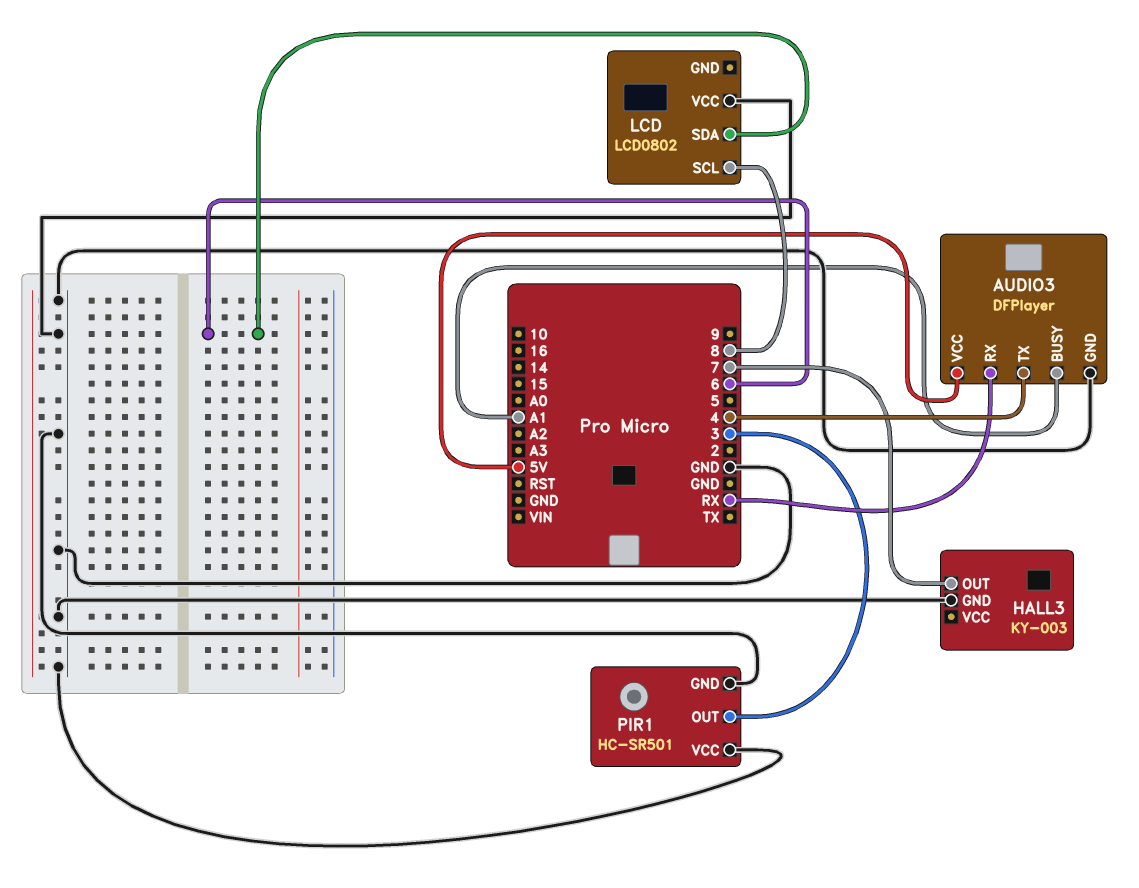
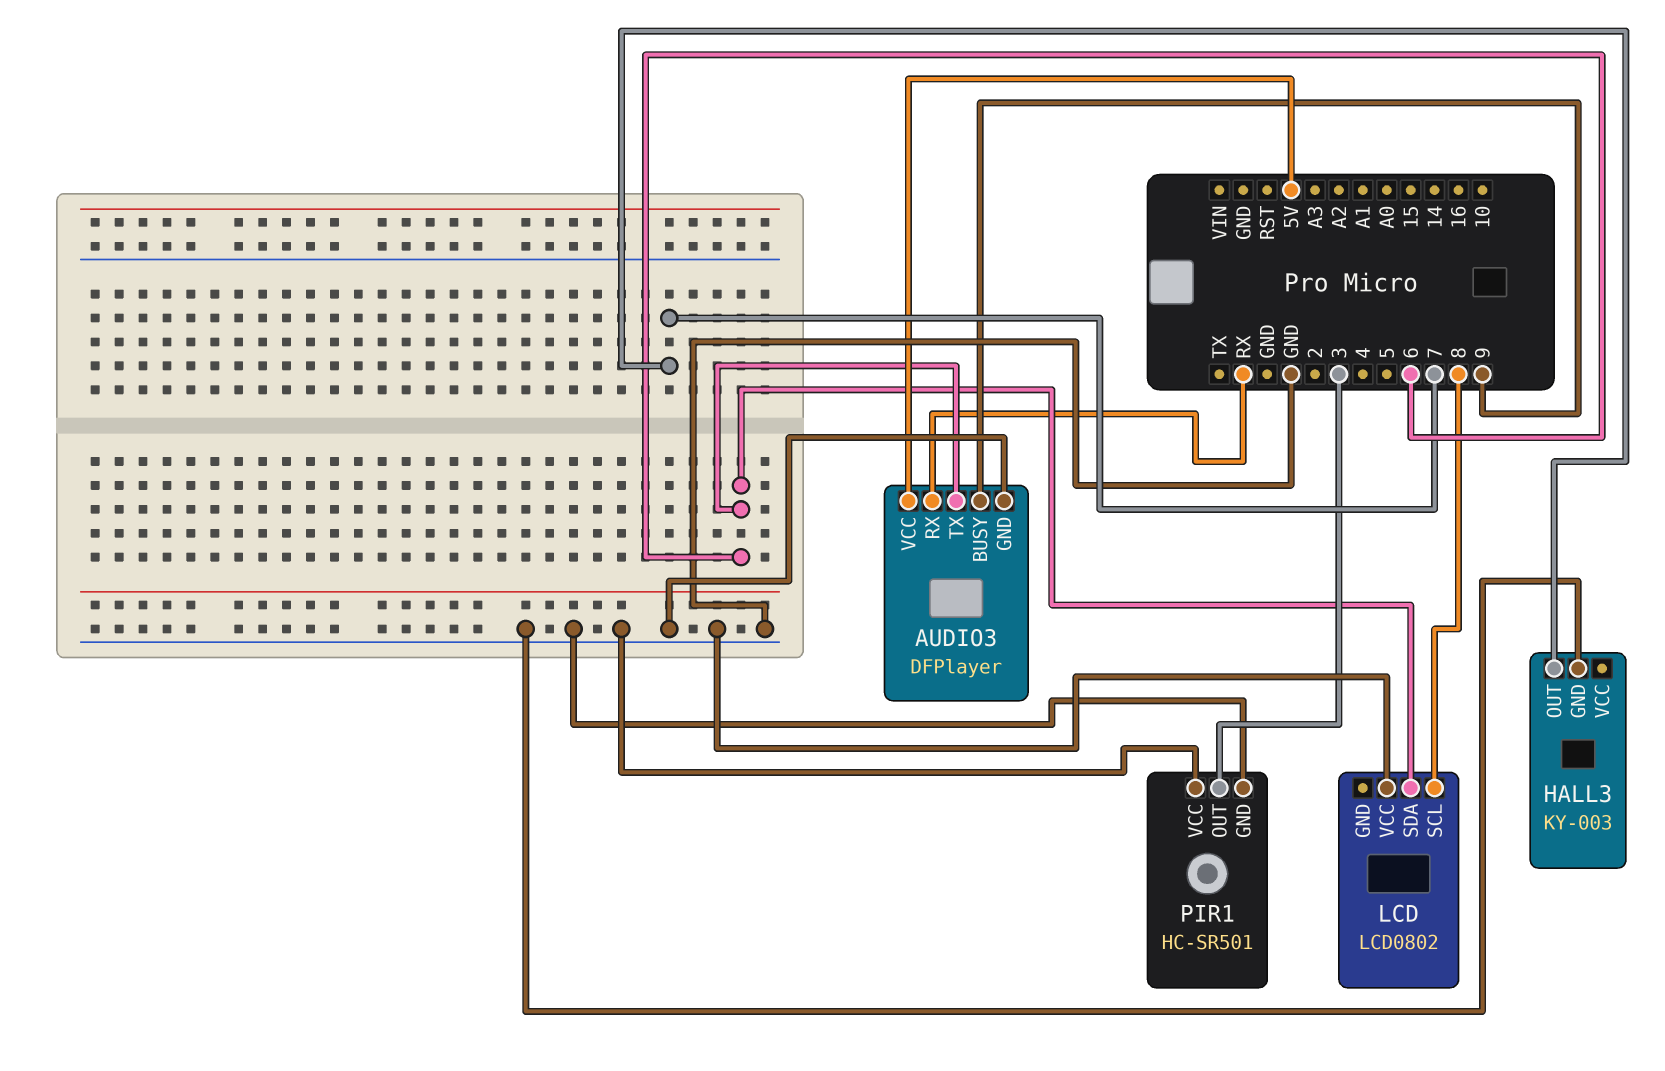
AUDIO3 pin BUSY: A1 -> 9
AUDIO3 pin TX: 4 -> 6

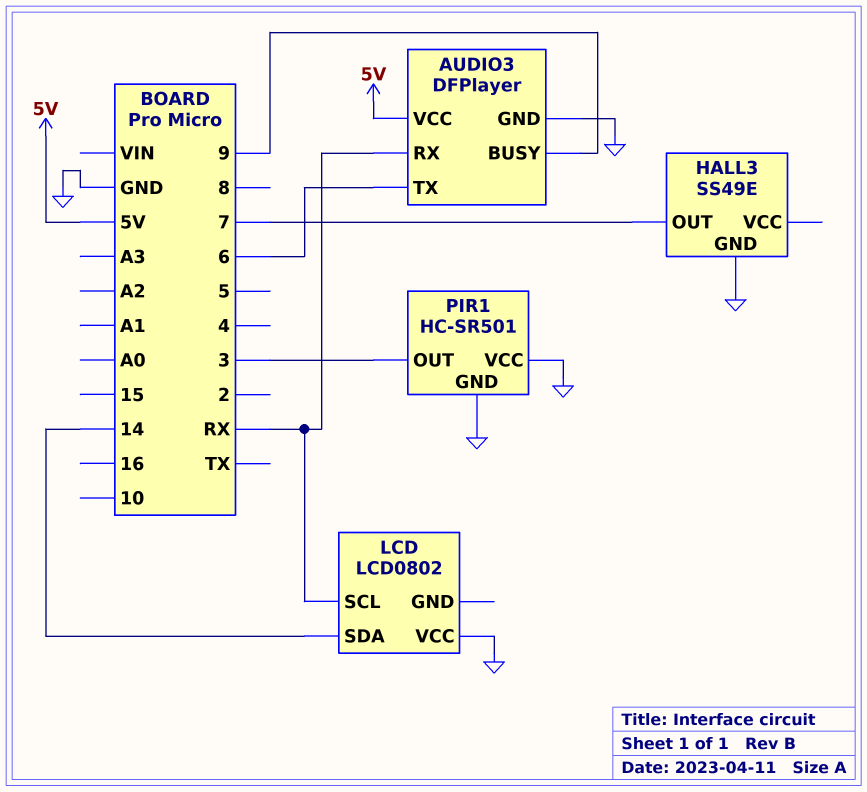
HALL3: KY-003 -> SS49E
LCD pin SCL: 8 -> RX
LCD pin SDA: 6 -> 14

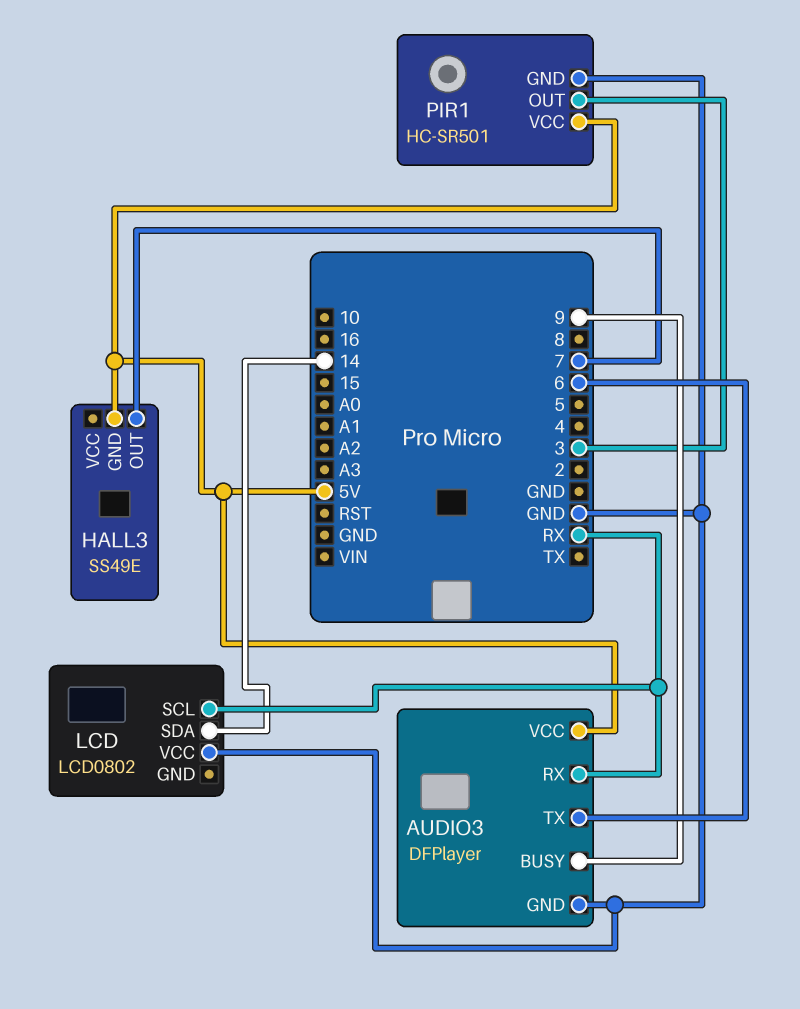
HALL3 pin GND: GND -> 5V
PIR1 pin VCC: GND -> 5V

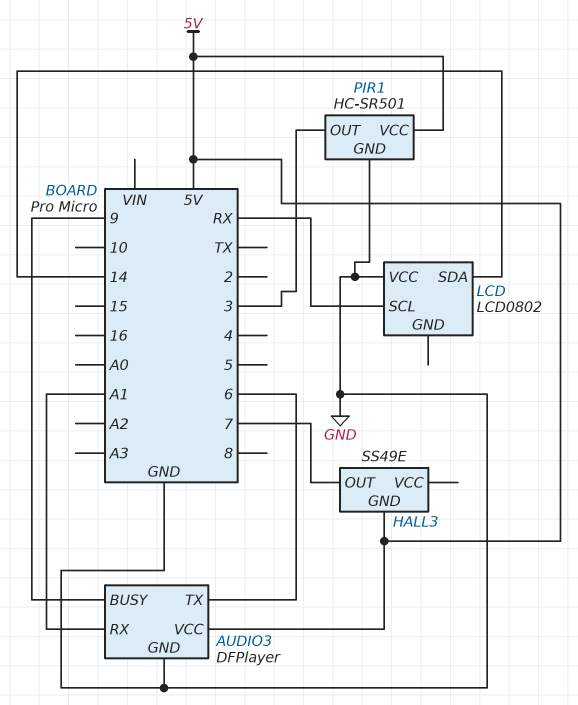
AUDIO3 pin RX: RX -> A1

